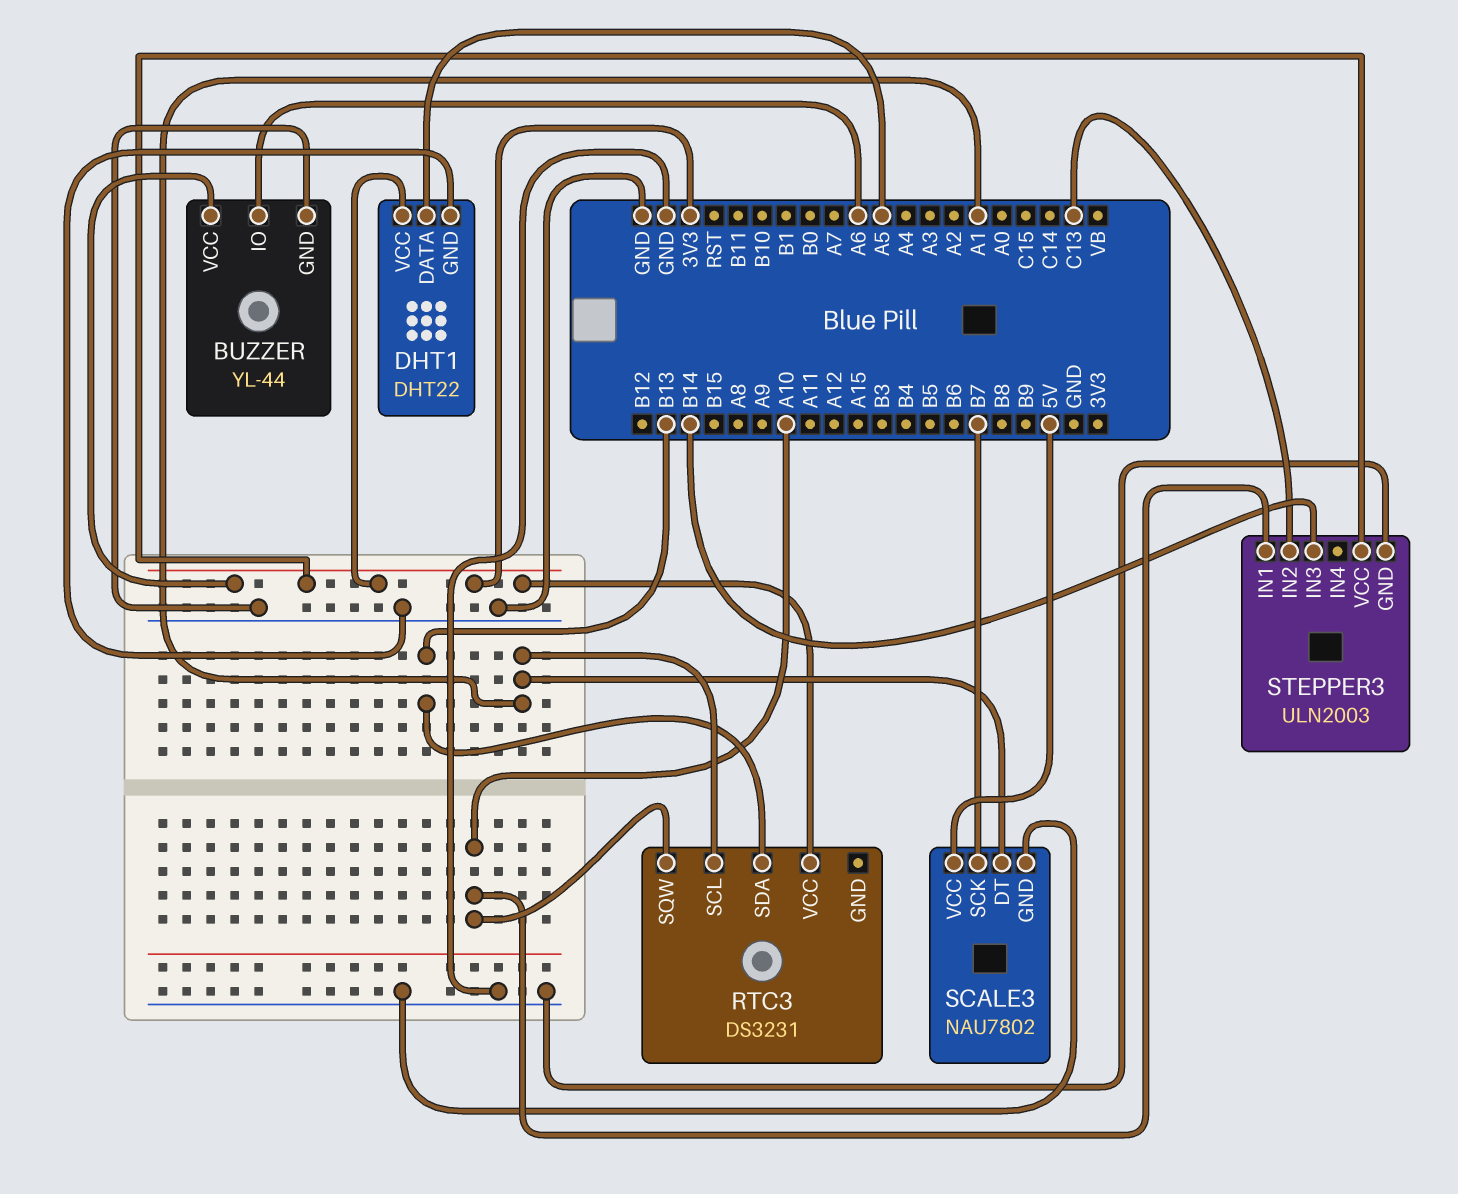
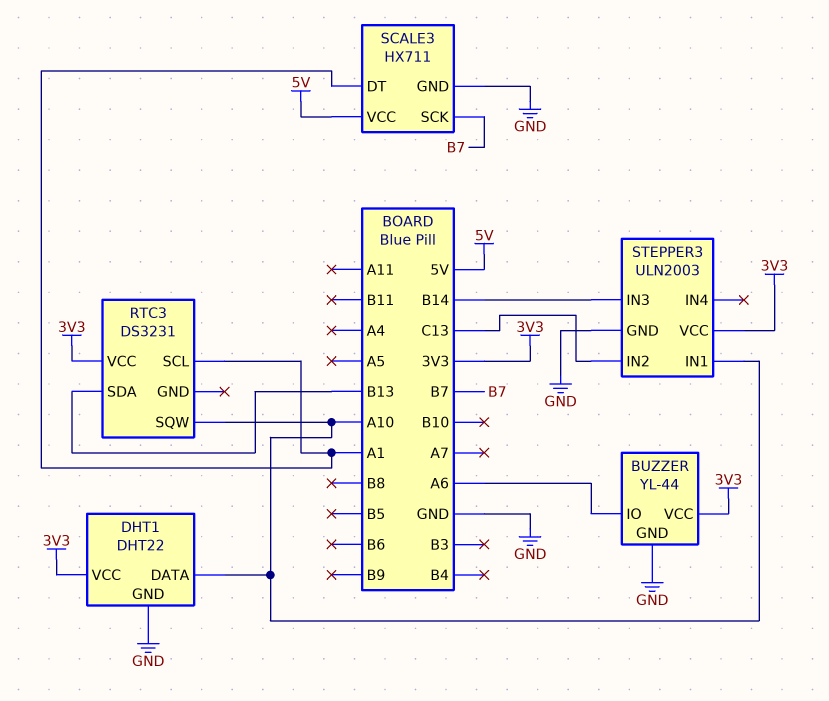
DHT1 pin DATA: A5 -> A10
SCALE3: NAU7802 -> HX711

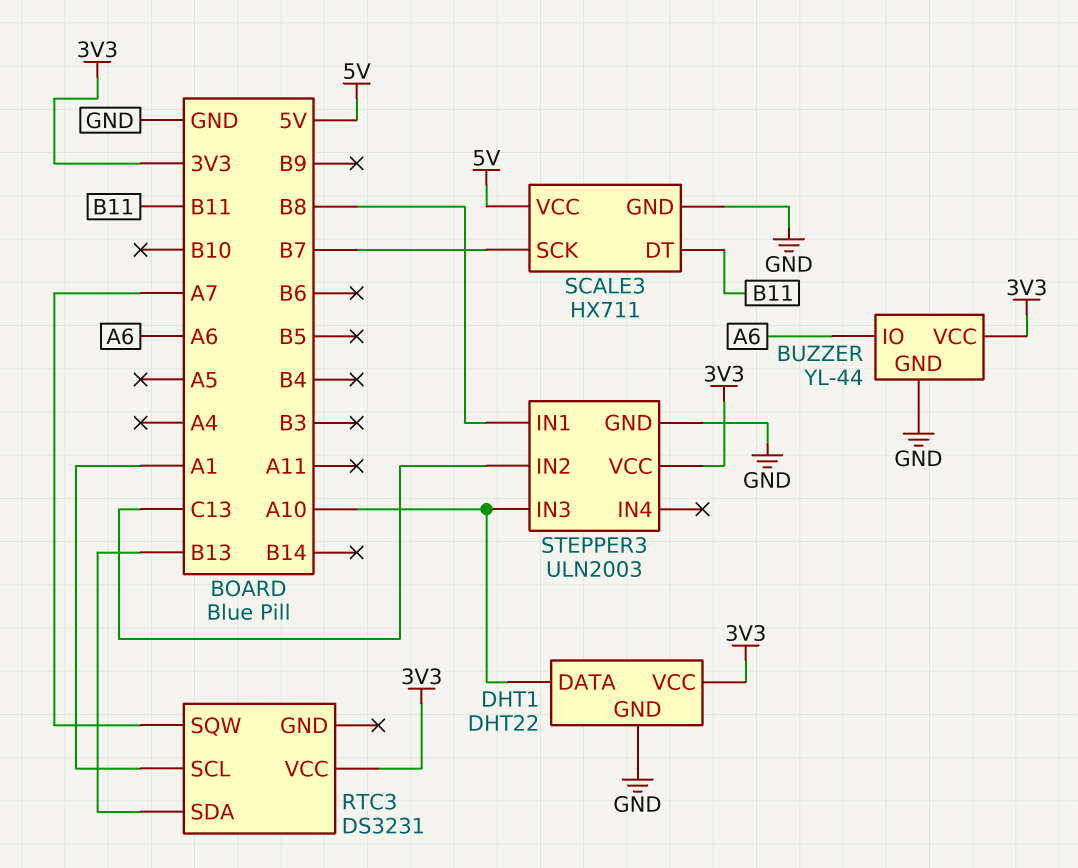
RTC3 pin SQW: A10 -> A7
SCALE3 pin DT: A1 -> B11
STEPPER3 pin IN1: A10 -> B8
STEPPER3 pin IN3: B14 -> A10

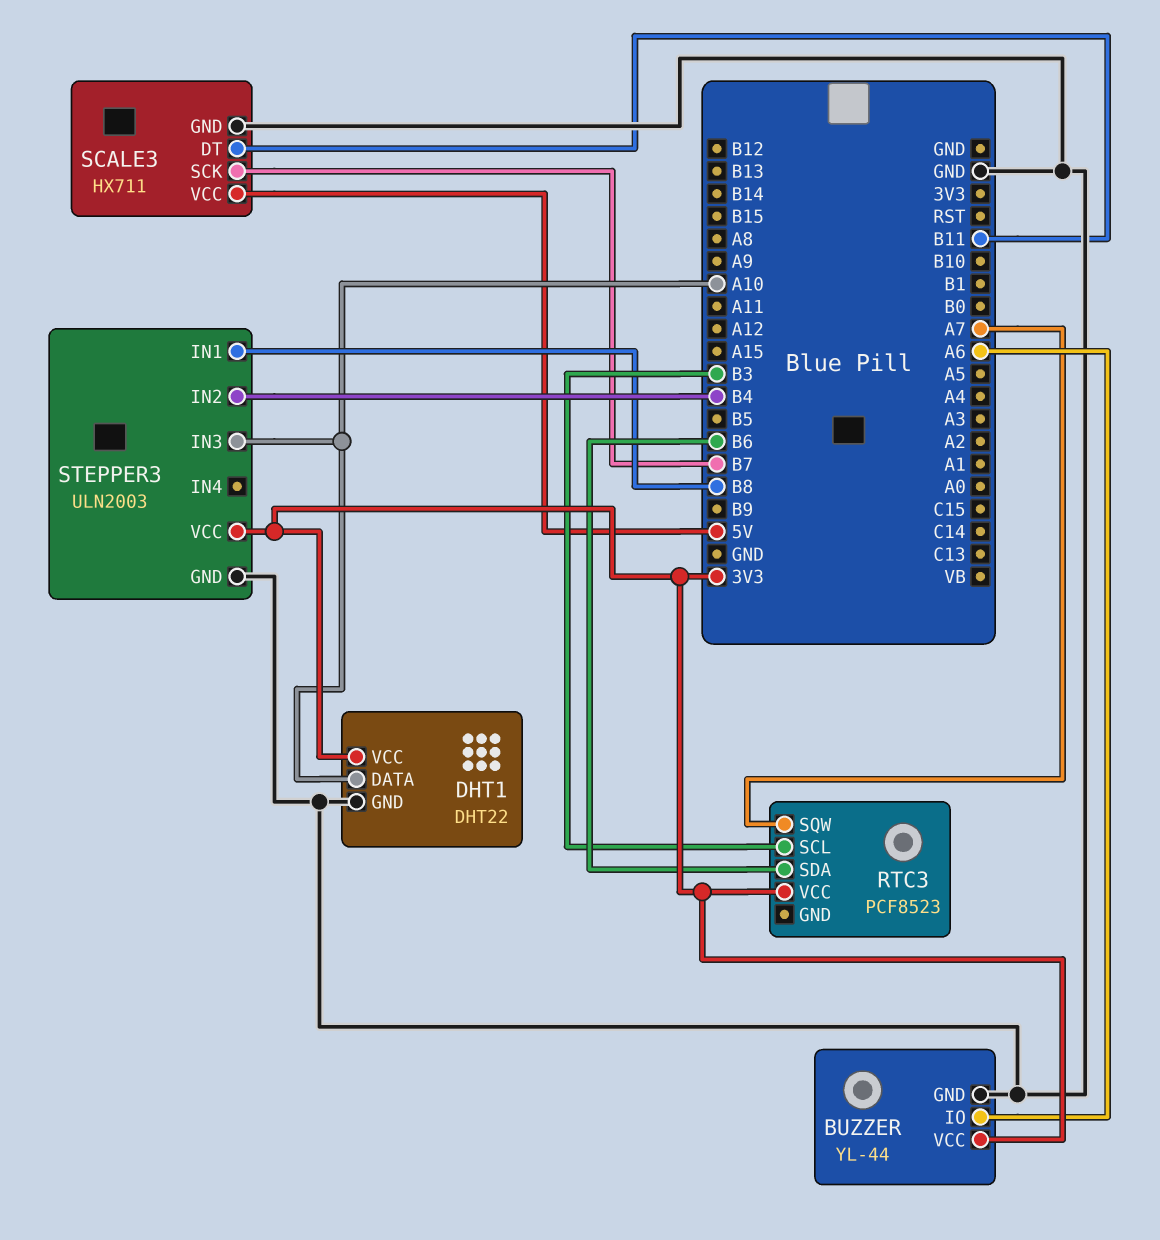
RTC3: DS3231 -> PCF8523
RTC3 pin SCL: A1 -> B3
RTC3 pin SDA: B13 -> B6
STEPPER3 pin IN2: C13 -> B4

